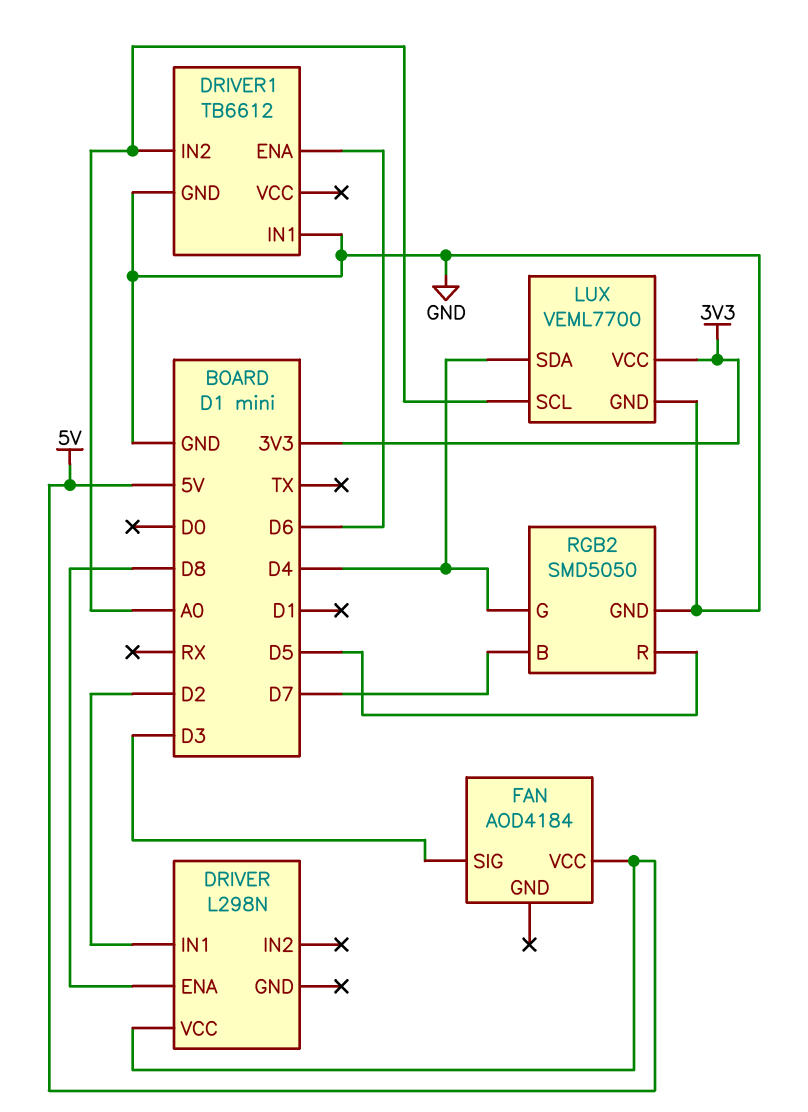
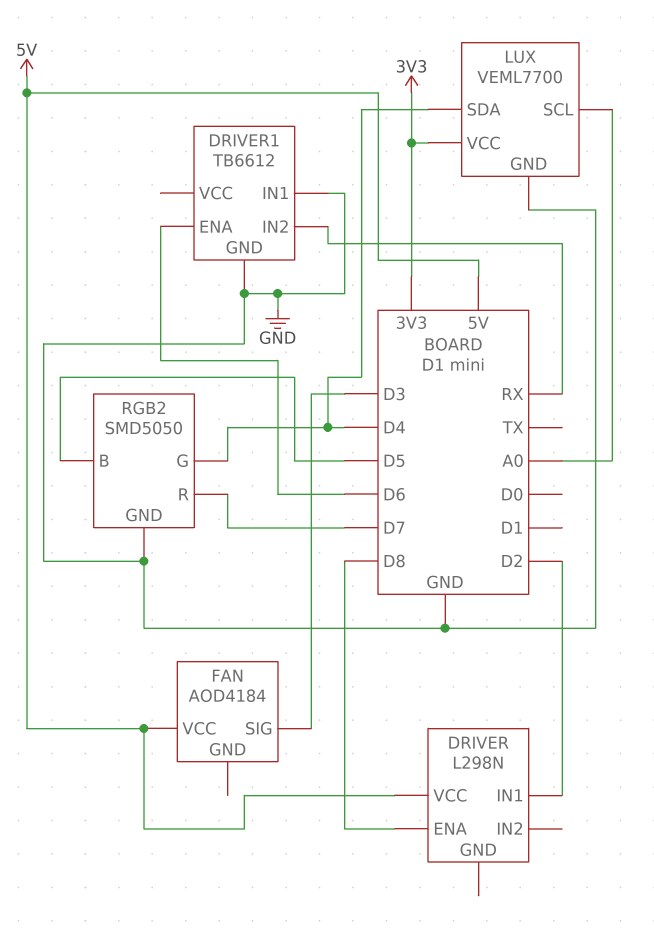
DRIVER1 pin IN2: A0 -> RX
RGB2 pin B: D7 -> D5
RGB2 pin R: D5 -> D7

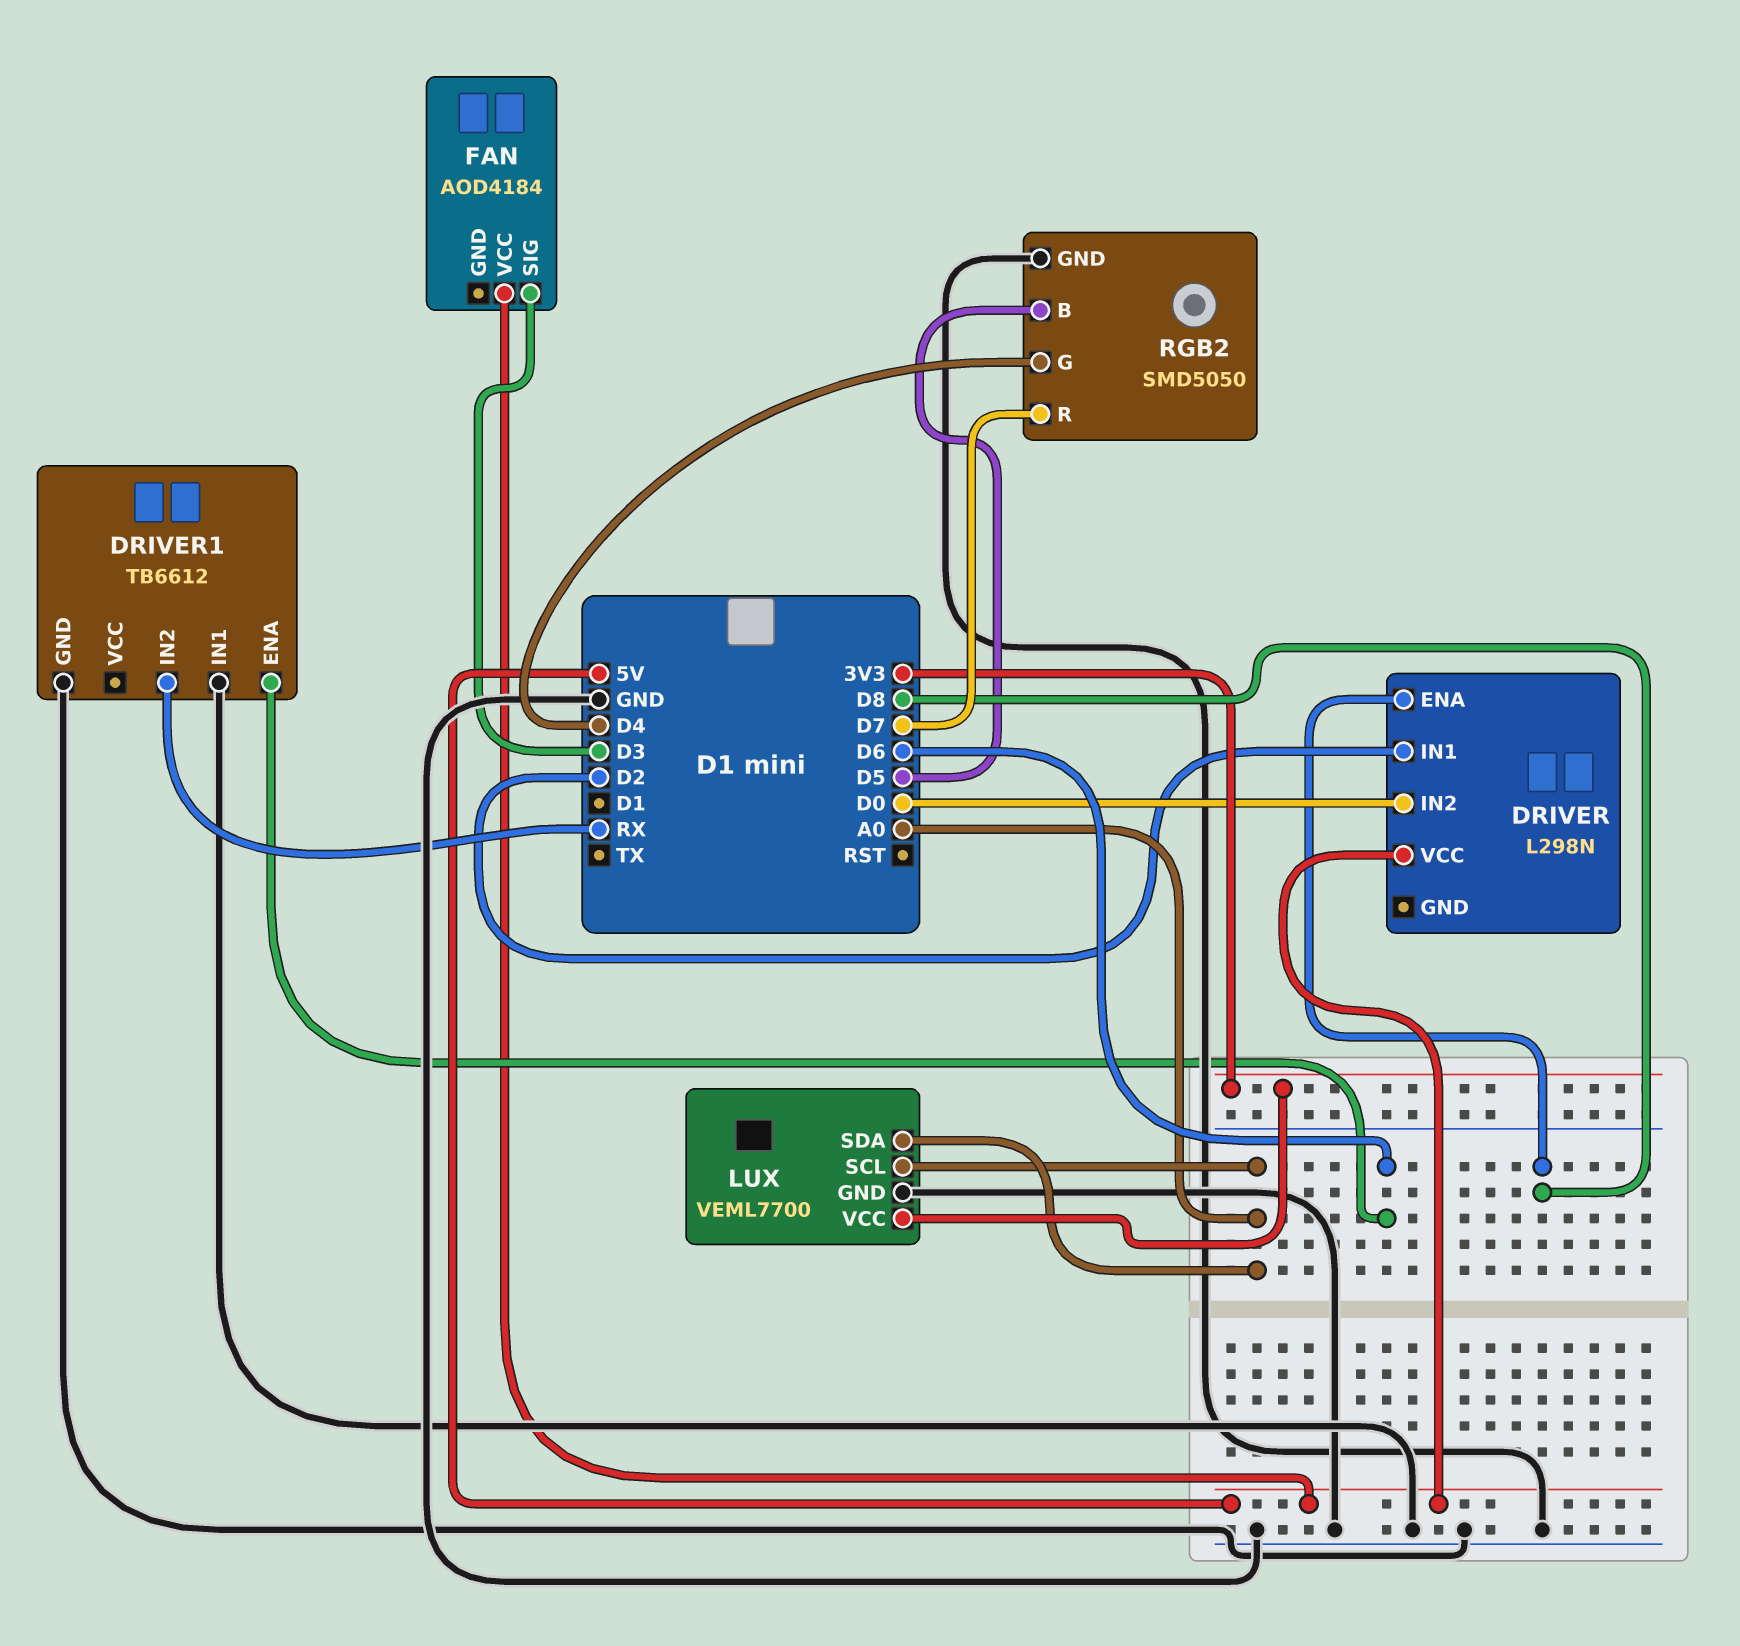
DRIVER pin IN2: none -> D0
LUX pin SDA: D4 -> A0

